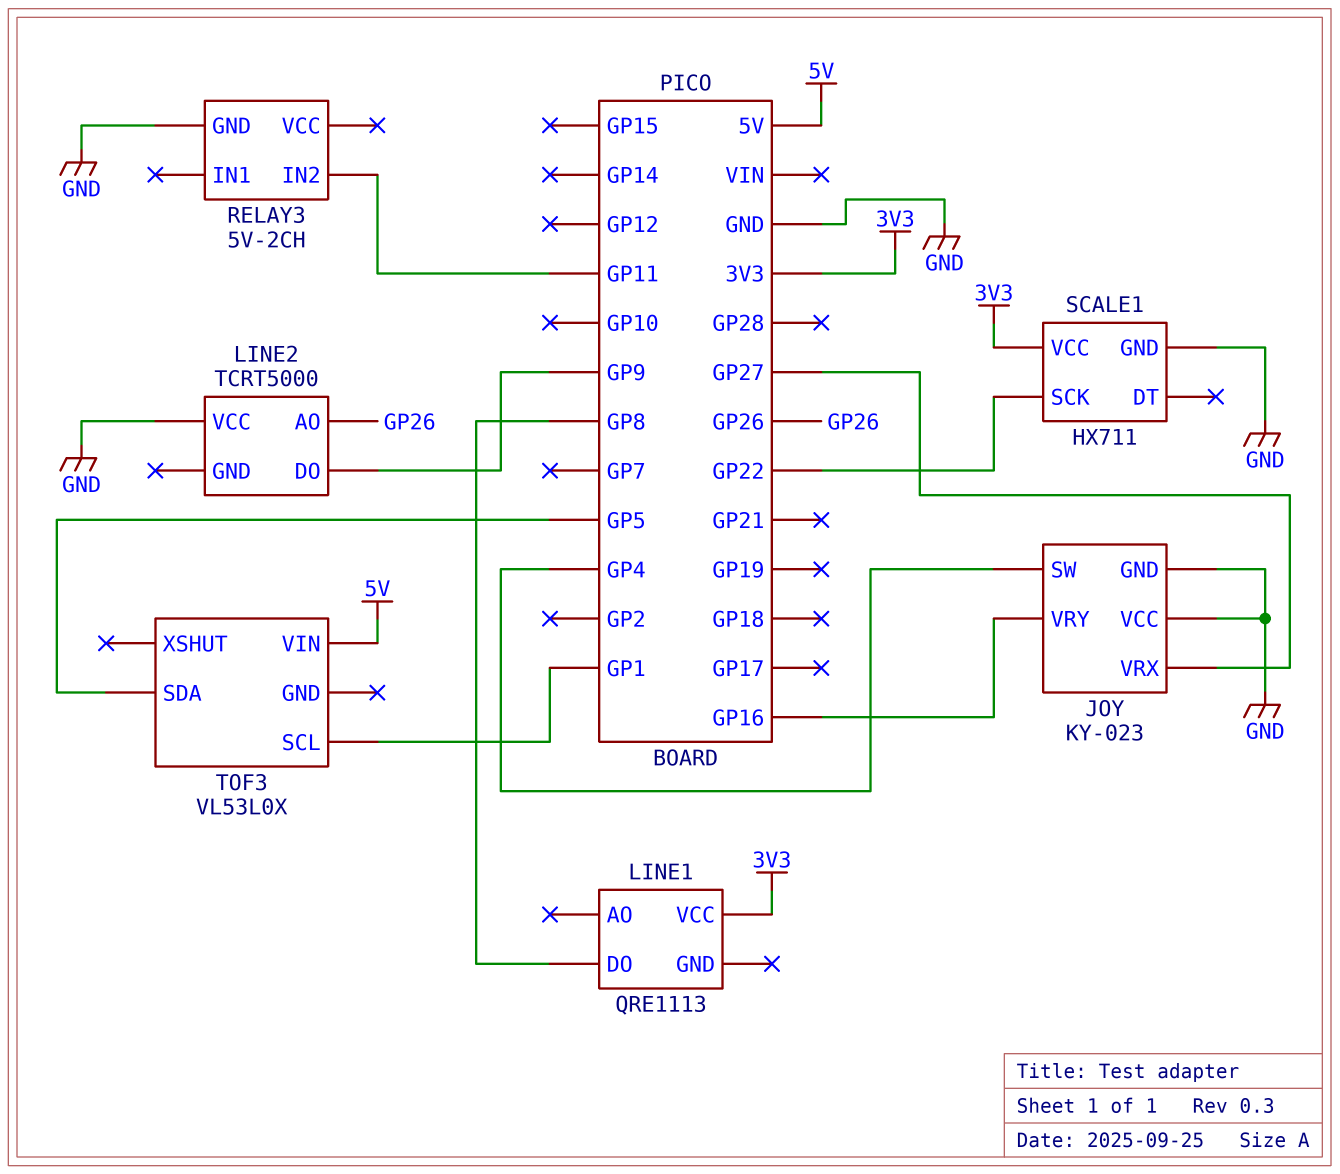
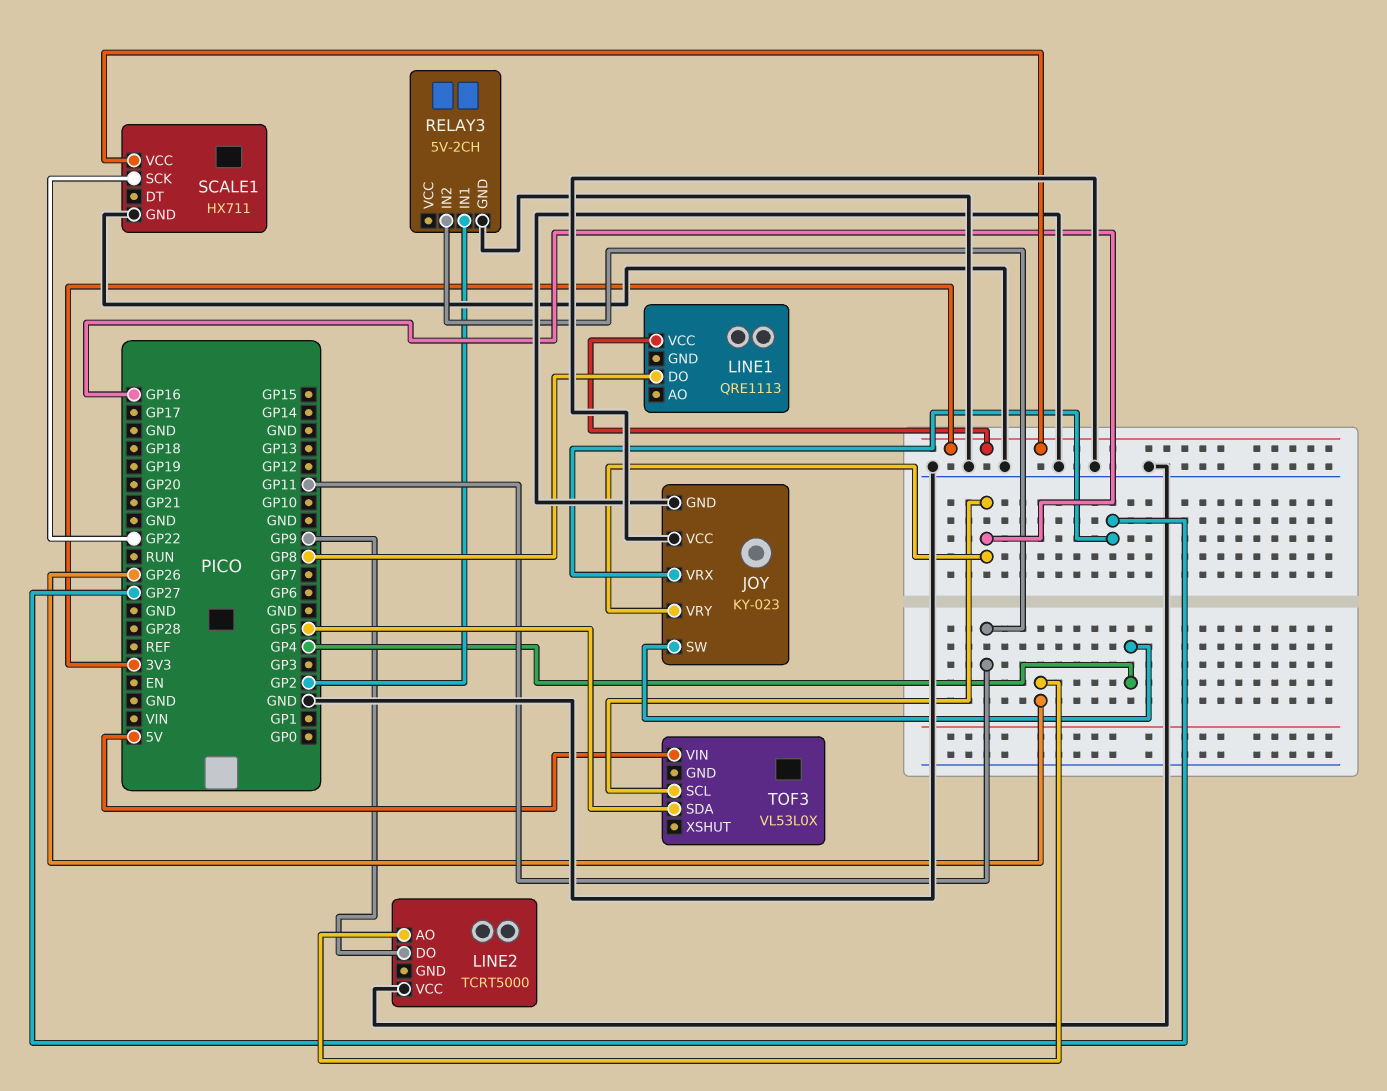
RELAY3 pin IN1: none -> GP2
TOF3 pin SCL: GP1 -> GP16

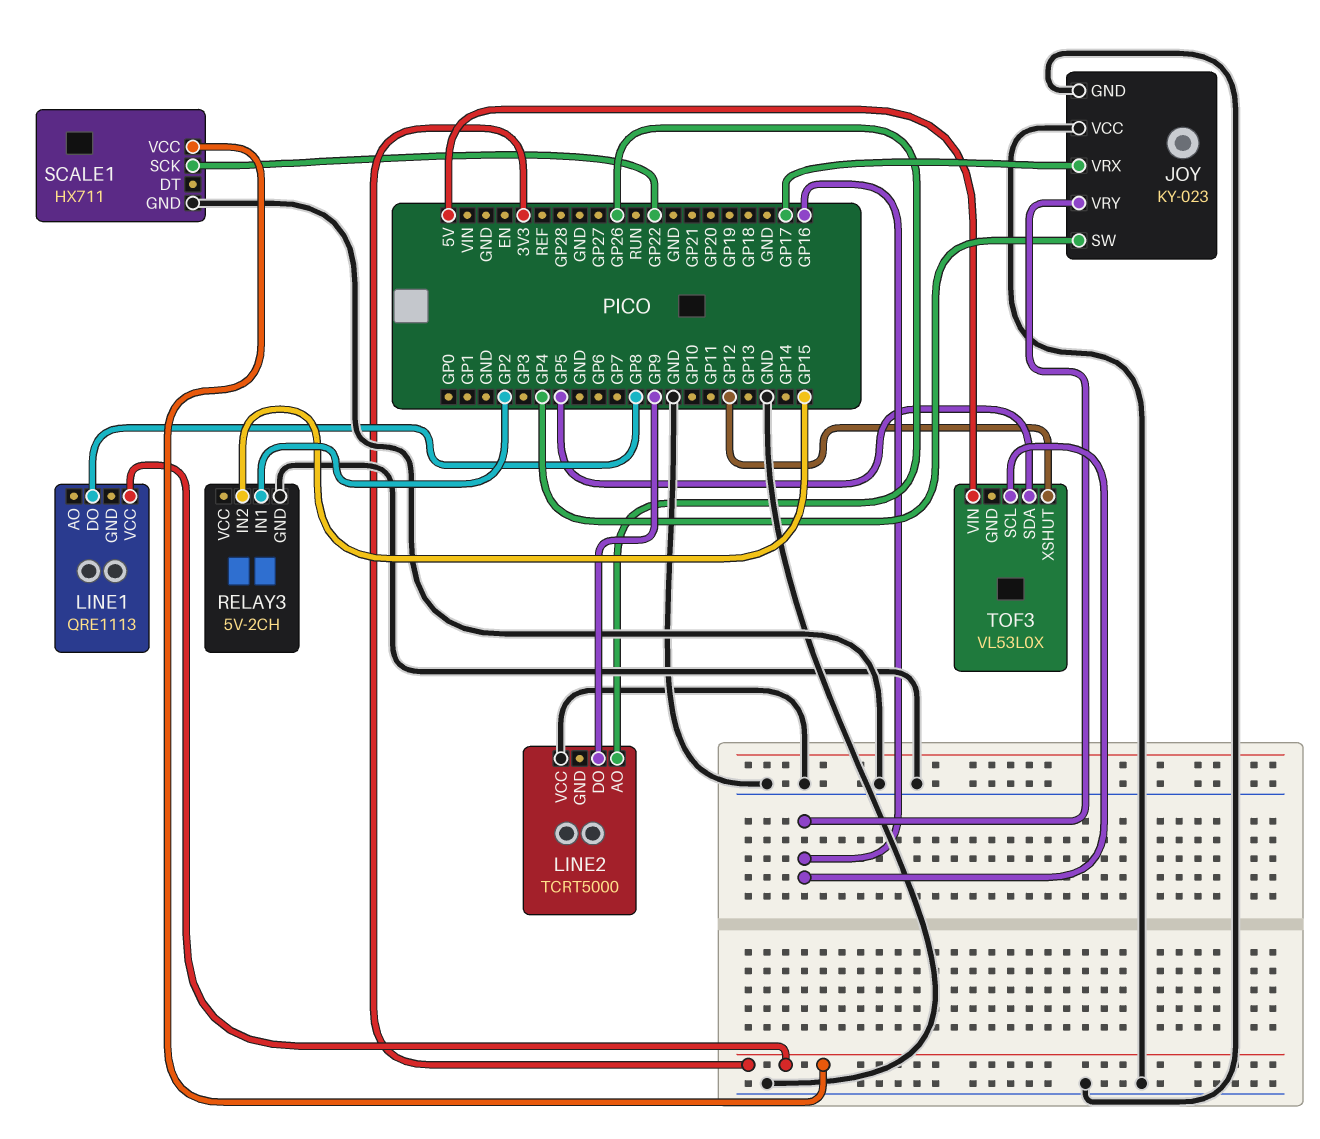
JOY pin VRX: GP27 -> GP17
RELAY3 pin IN2: GP11 -> GP15
TOF3 pin XSHUT: none -> GP12

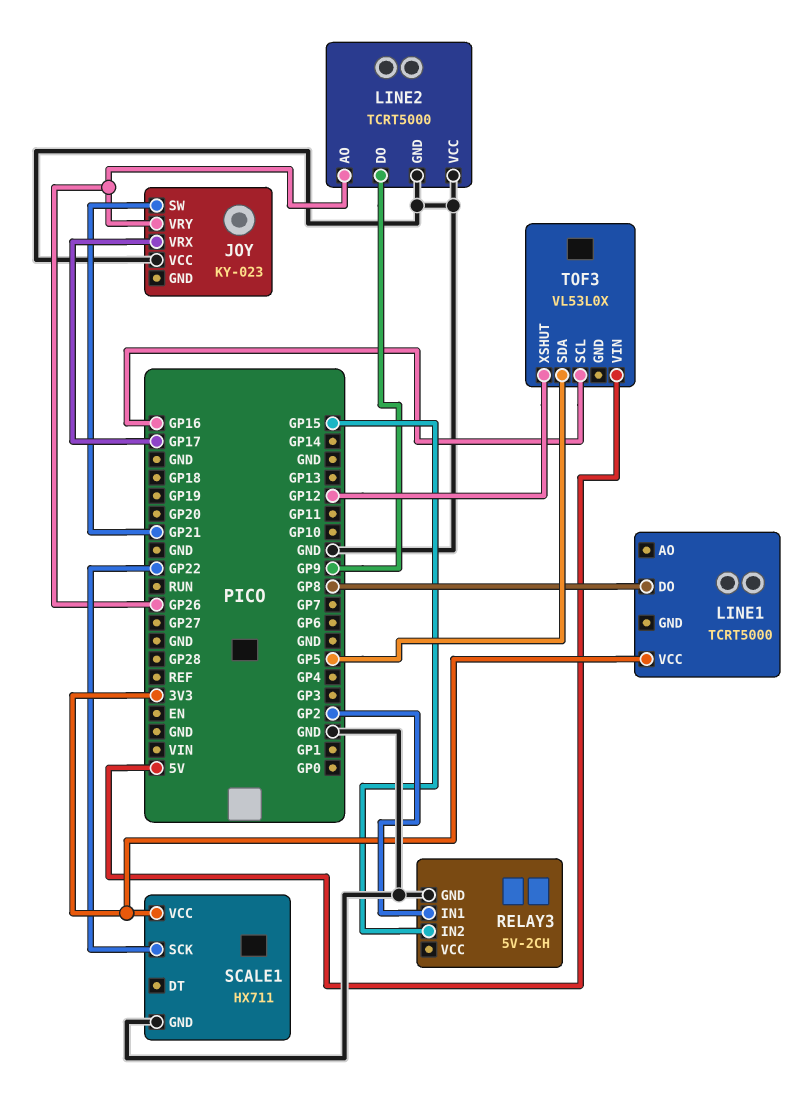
JOY pin GND: GND -> none
JOY pin SW: GP4 -> GP21
JOY pin VRY: GP16 -> GP26
LINE1: QRE1113 -> TCRT5000
LINE2 pin GND: none -> GND

